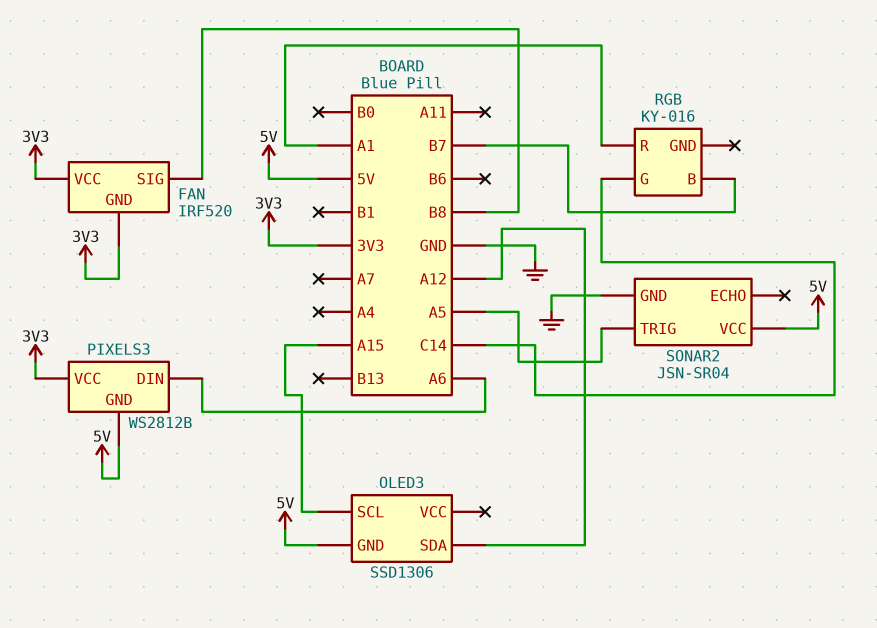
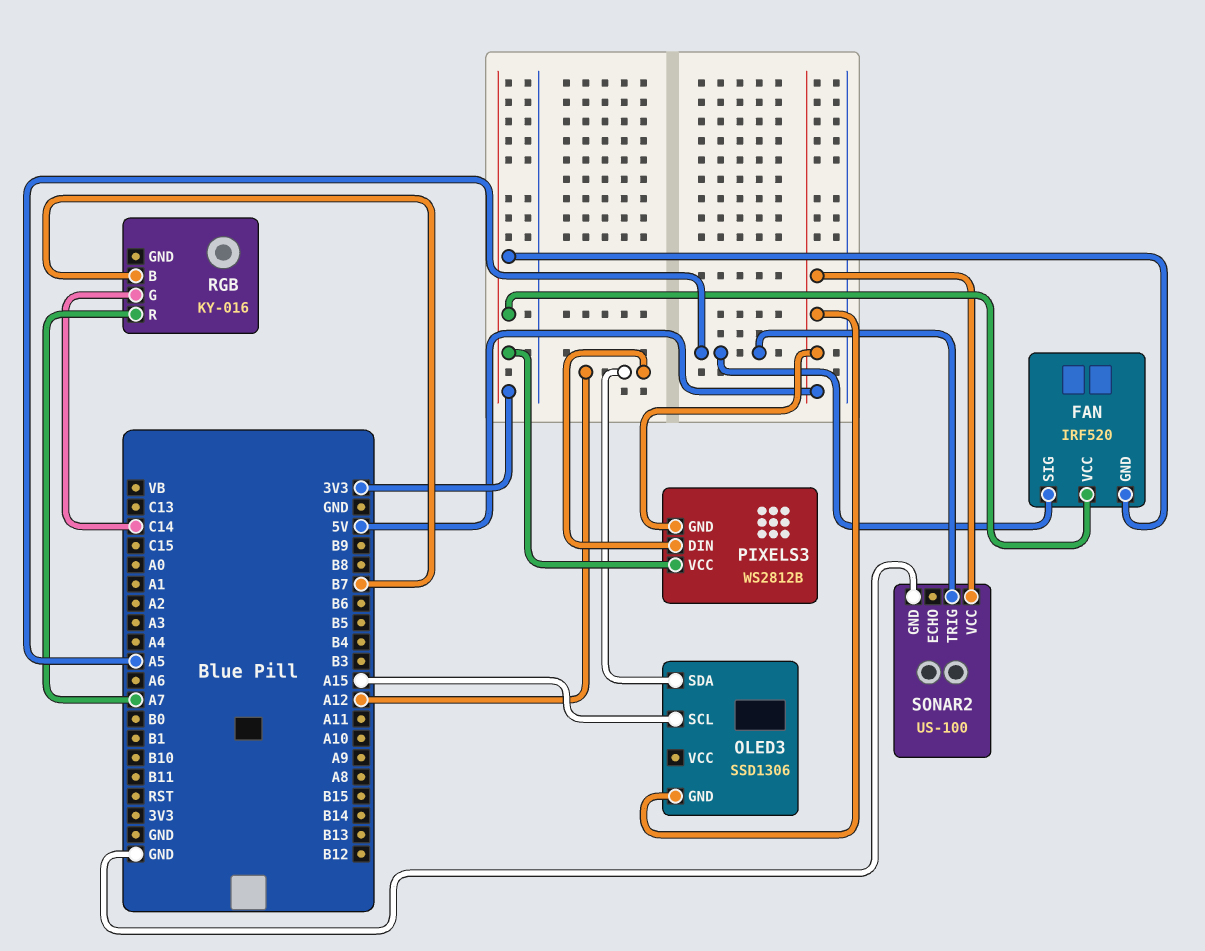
FAN pin SIG: B8 -> A5
PIXELS3 pin DIN: A6 -> A12
RGB pin R: A1 -> A7
SONAR2: JSN-SR04 -> US-100

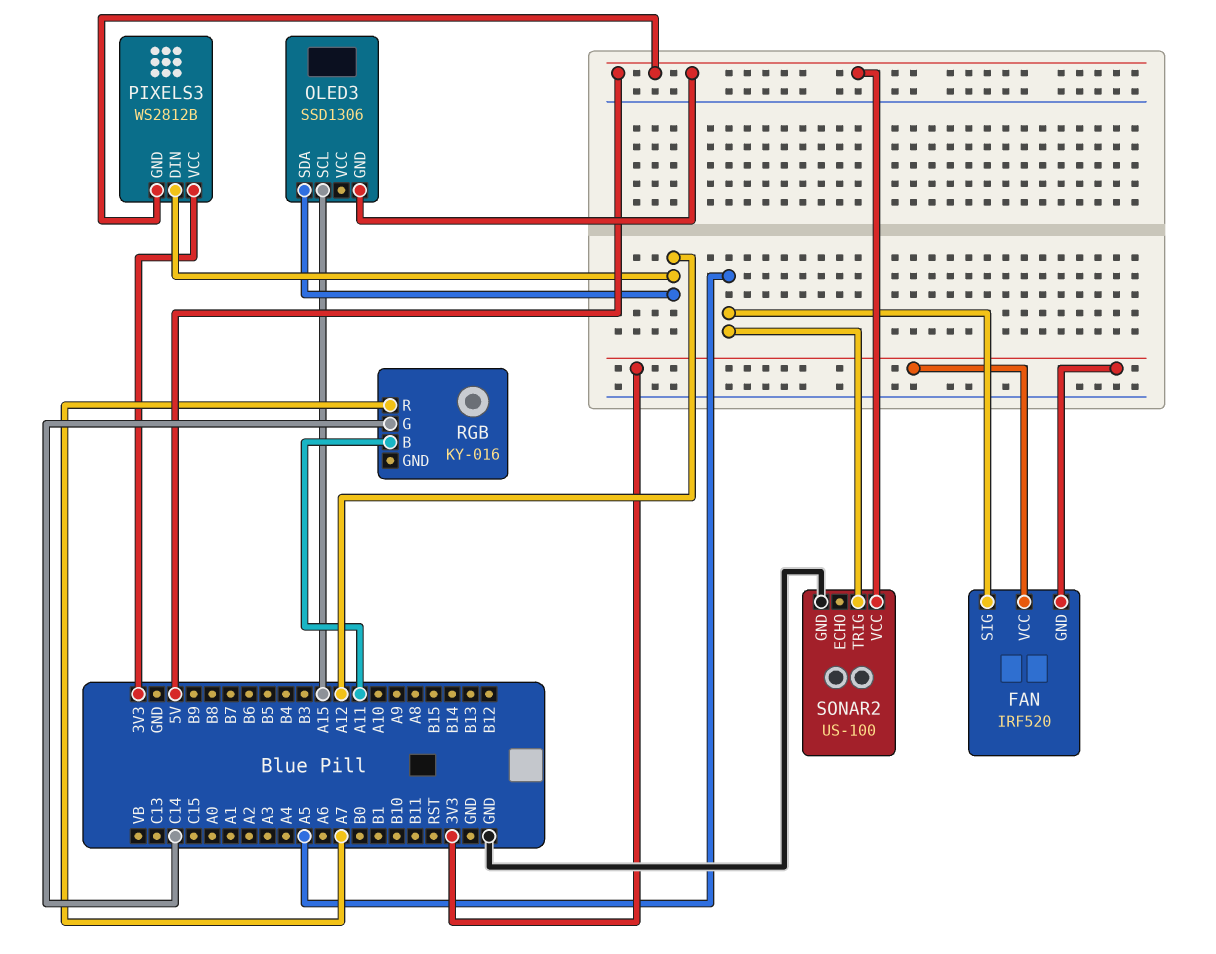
RGB pin B: B7 -> A11

